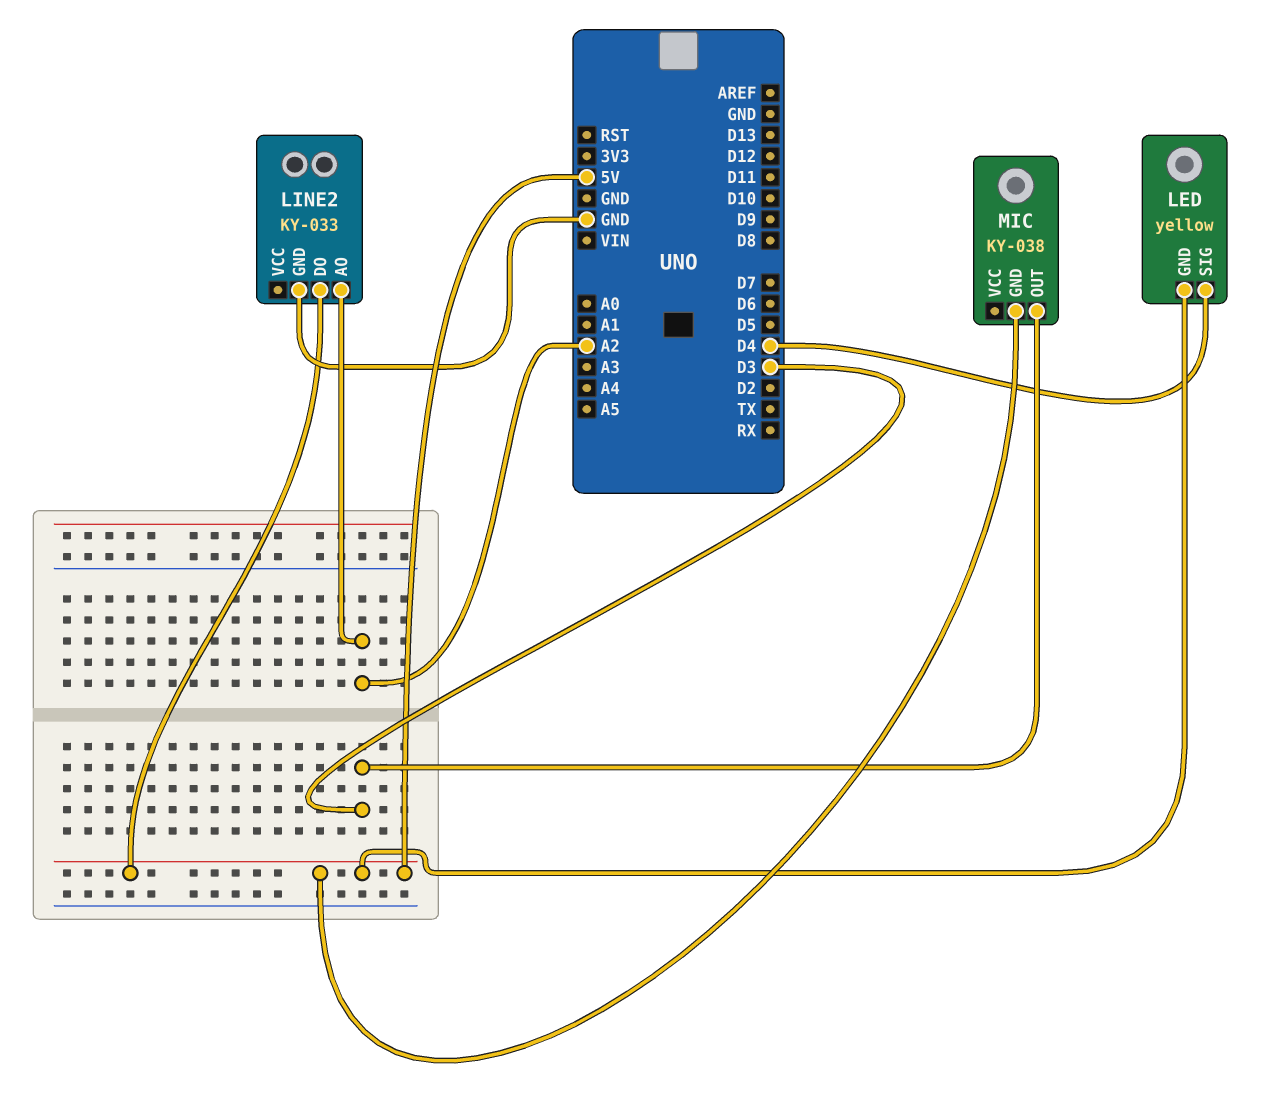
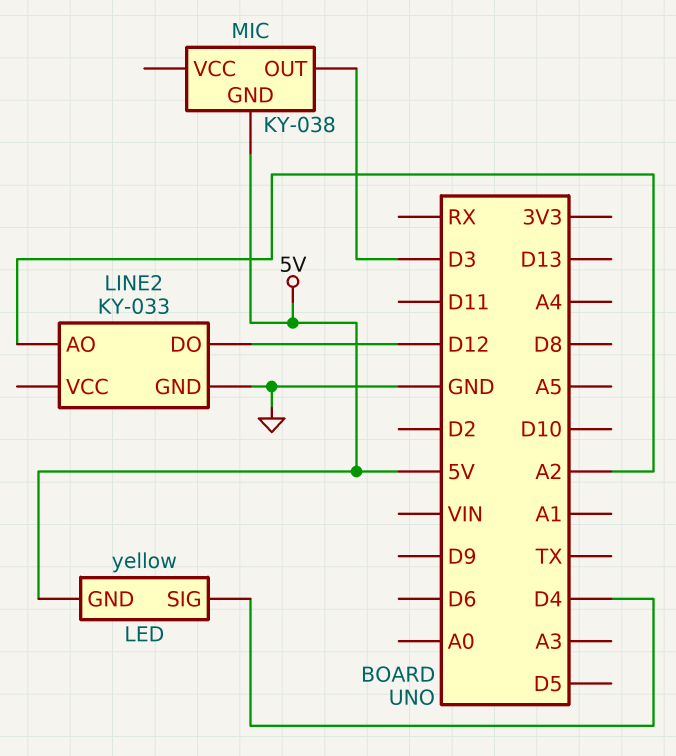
LINE2 pin DO: 5V -> D12

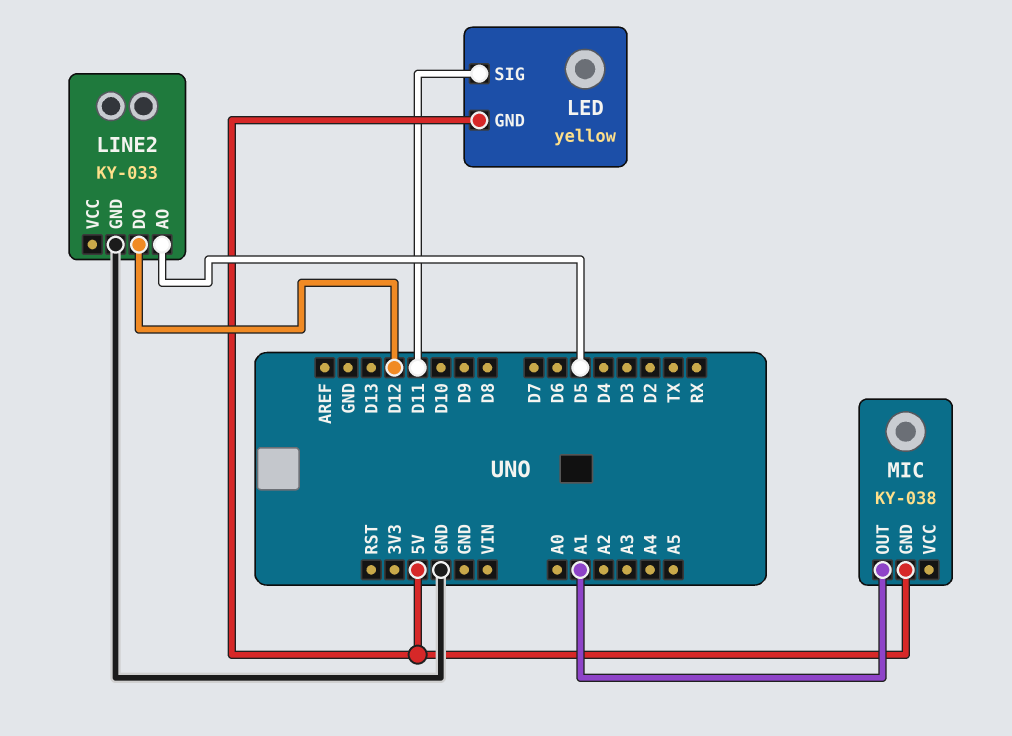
LED pin SIG: D4 -> D11
LINE2 pin AO: A2 -> D5
MIC pin OUT: D3 -> A1

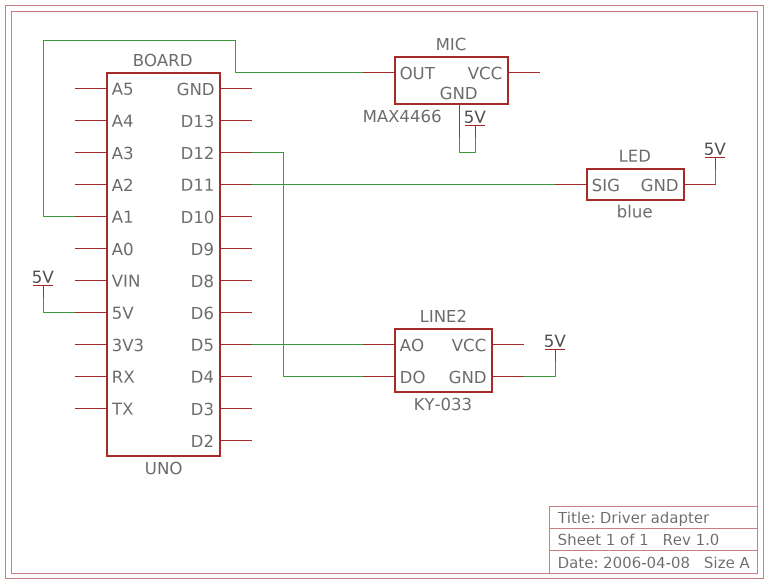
LED: yellow -> blue
LINE2 pin GND: GND -> 5V
MIC: KY-038 -> MAX4466

